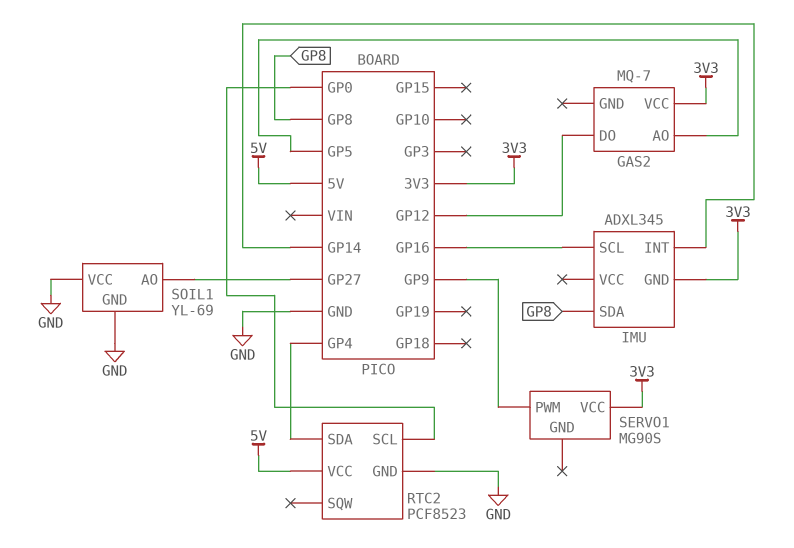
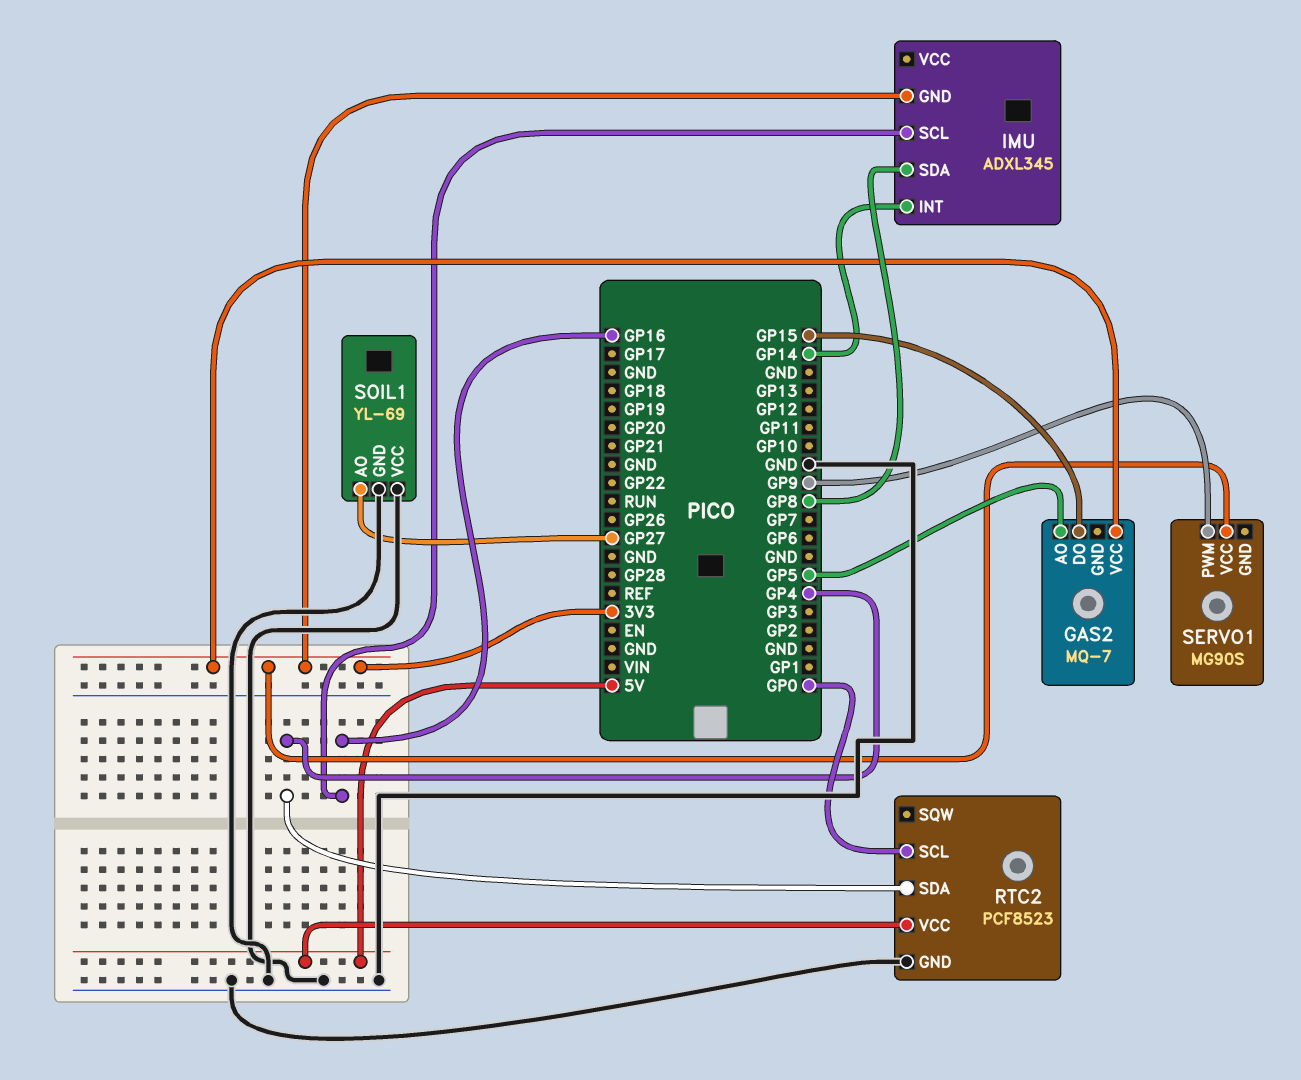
GAS2 pin DO: GP12 -> GP15

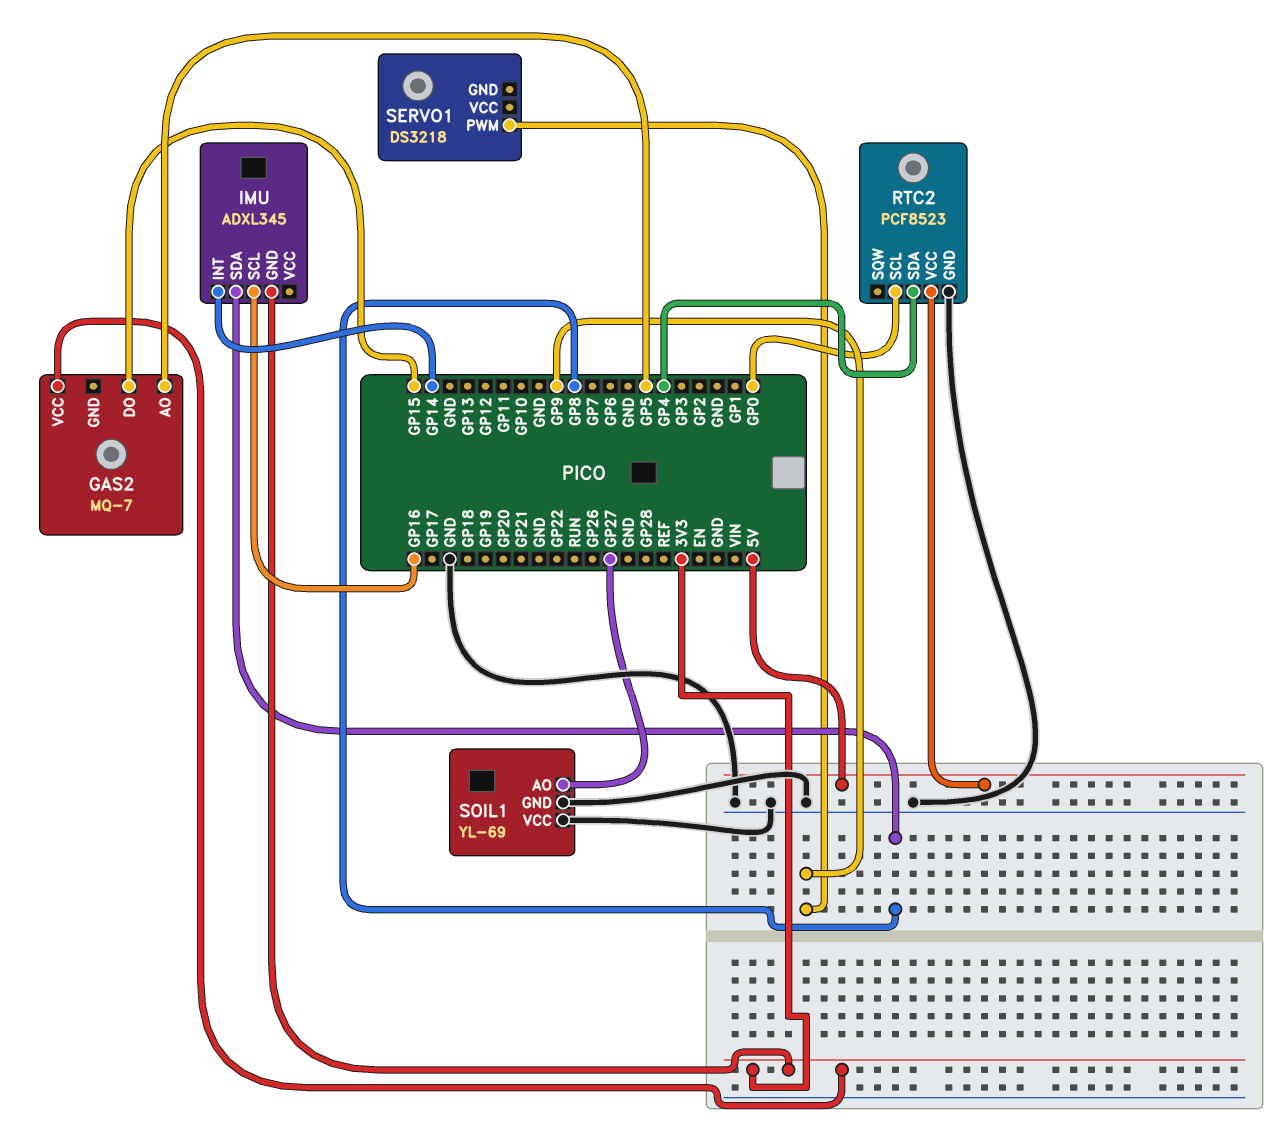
SERVO1: MG90S -> DS3218
SERVO1 pin VCC: 3V3 -> none

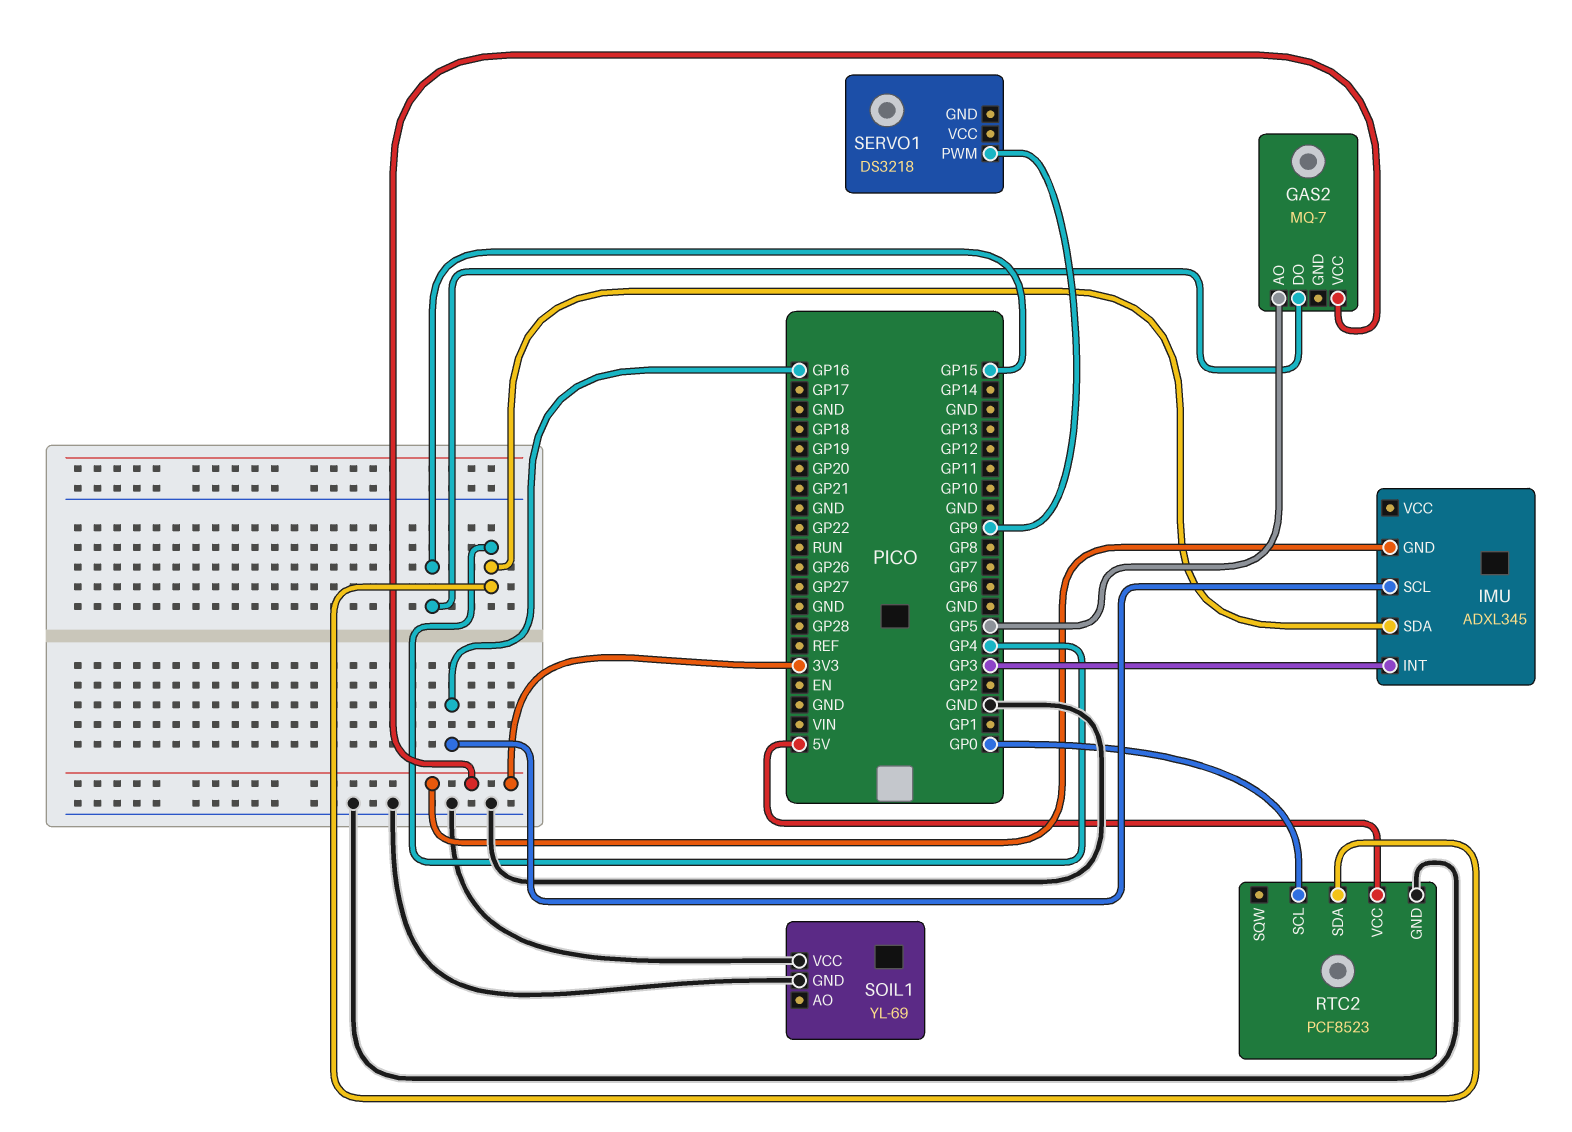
IMU pin INT: GP14 -> GP3
IMU pin SDA: GP8 -> GP4
SOIL1 pin AO: GP27 -> none

